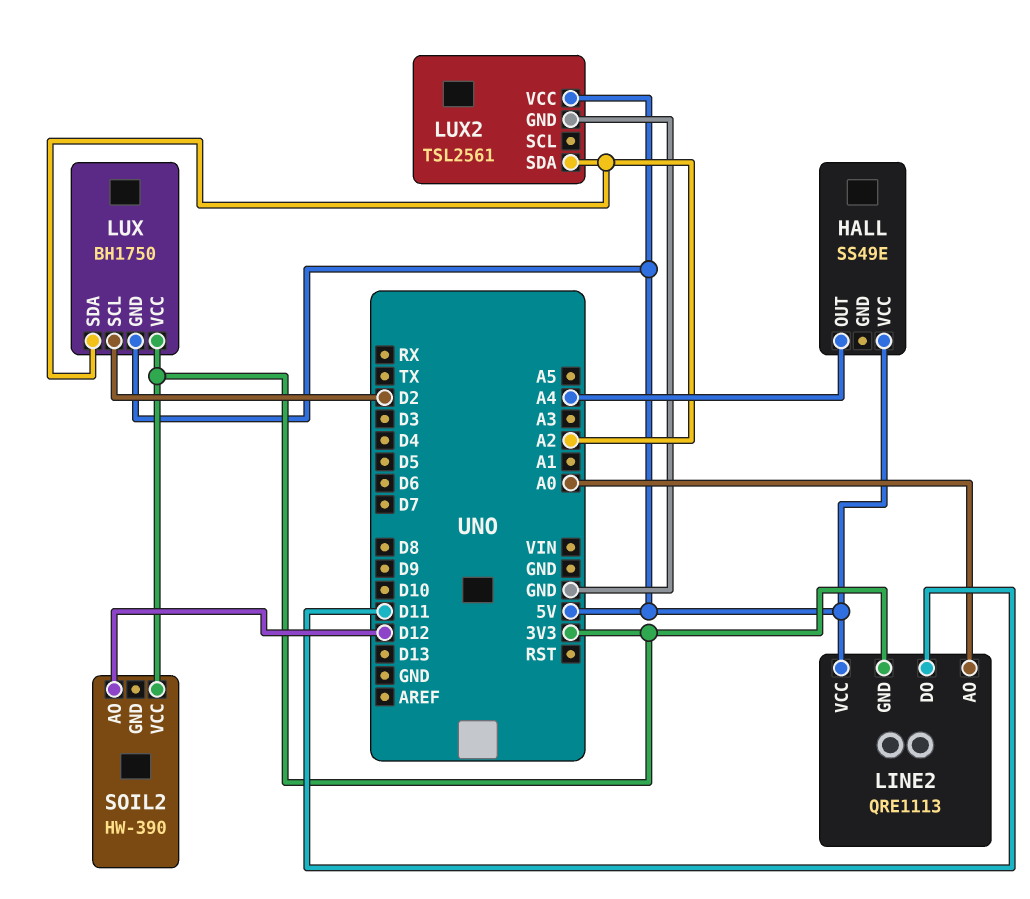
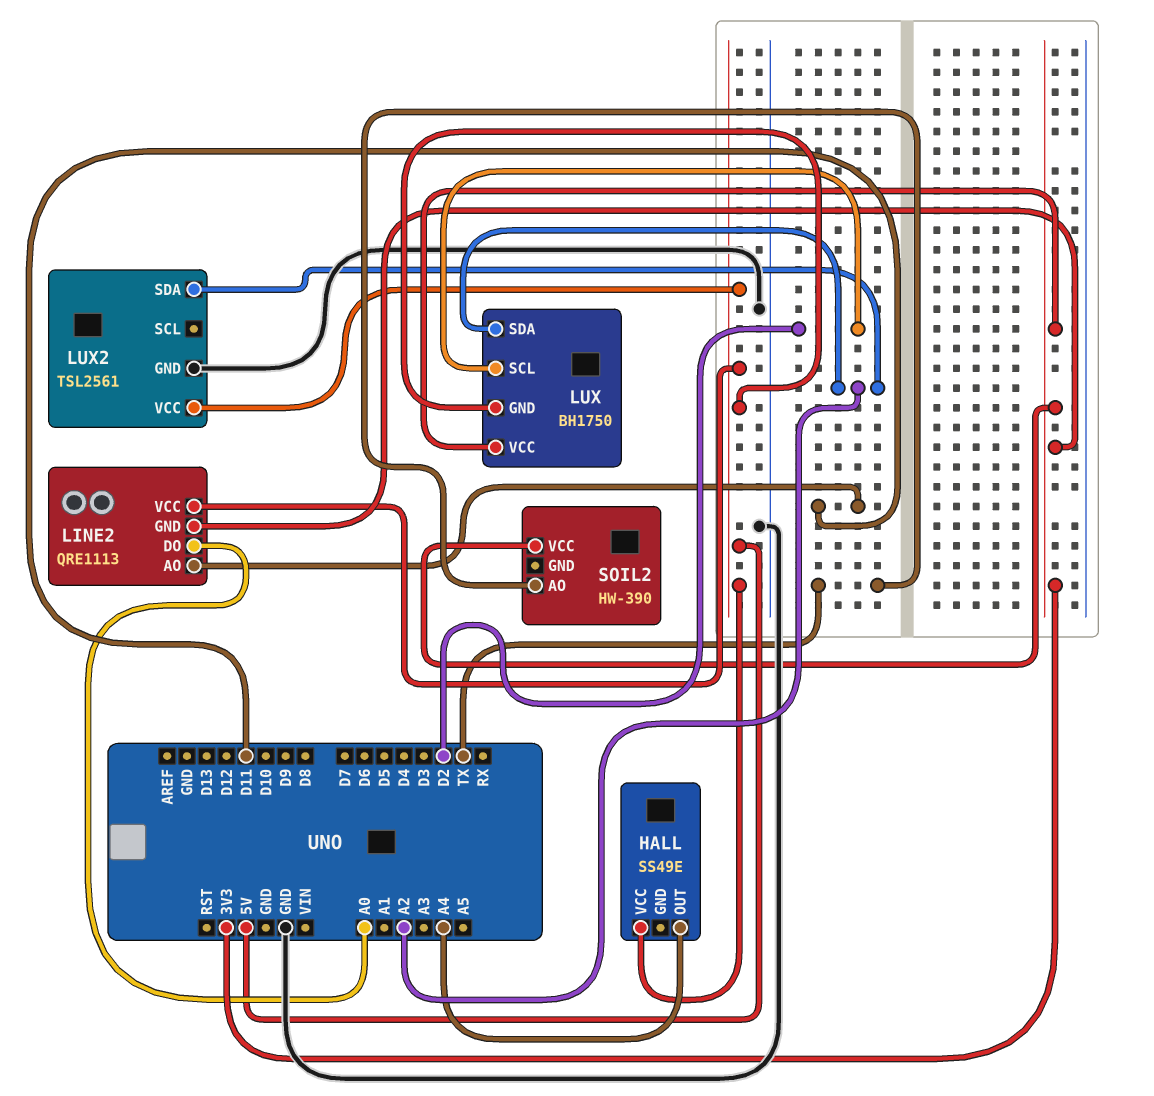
LINE2 pin AO: A0 -> D11
LINE2 pin DO: D11 -> A0
SOIL2 pin AO: D12 -> TX

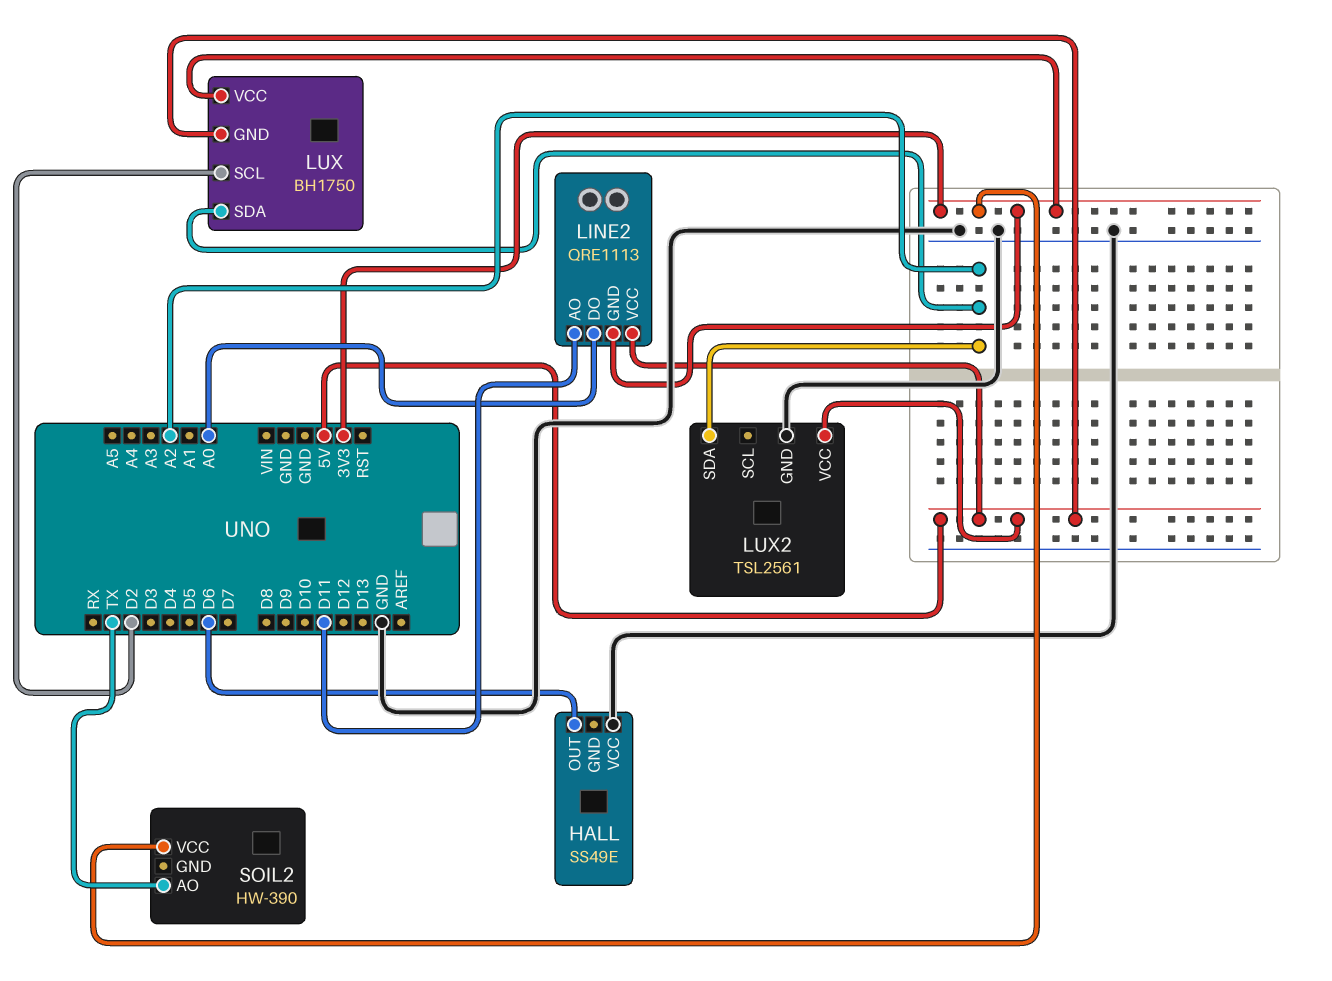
HALL pin OUT: A4 -> D6
HALL pin VCC: 5V -> GND

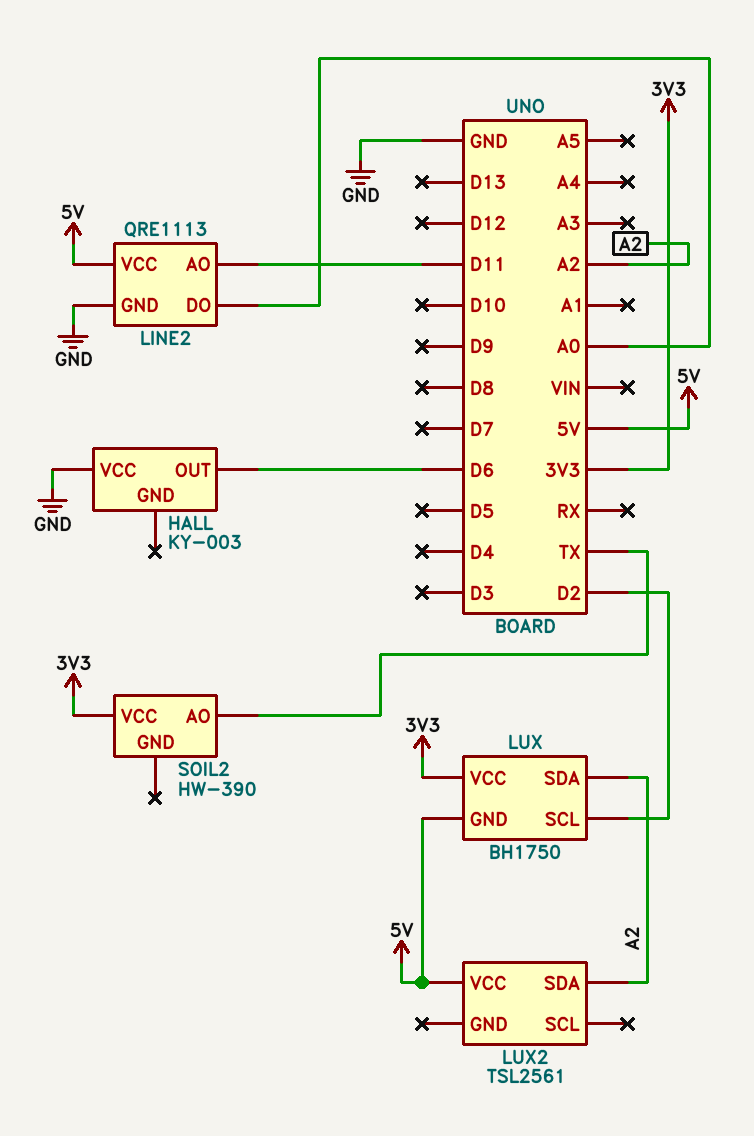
HALL: SS49E -> KY-003
LINE2 pin GND: 3V3 -> GND
LUX2 pin GND: GND -> none

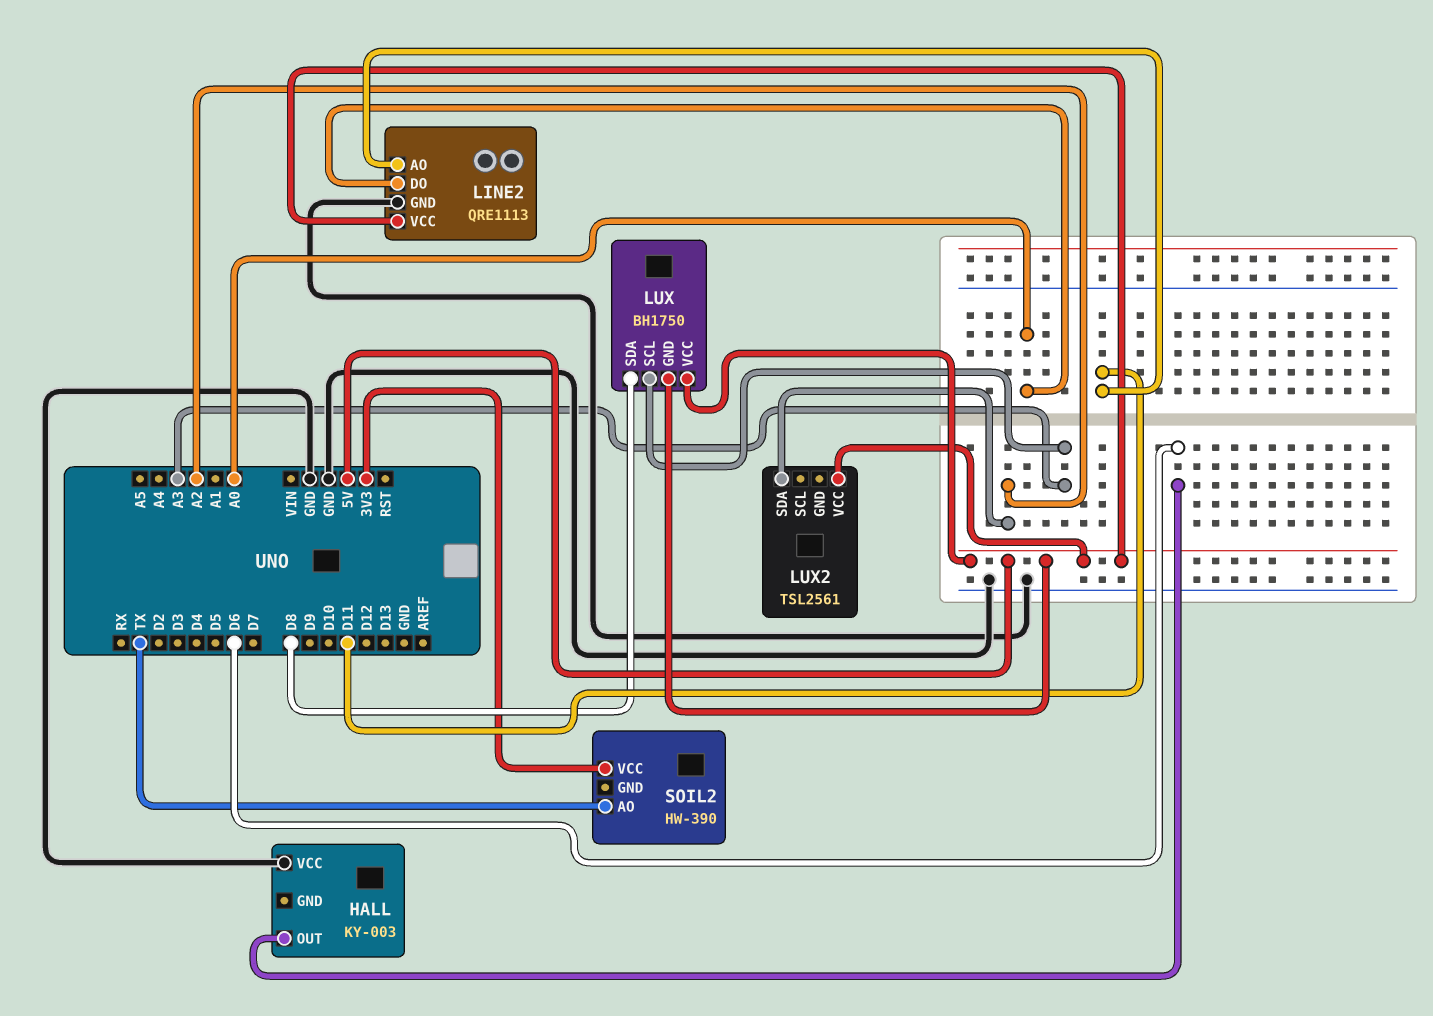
LUX pin SCL: D2 -> A3
LUX pin SDA: A2 -> D8
LUX pin VCC: 3V3 -> 5V

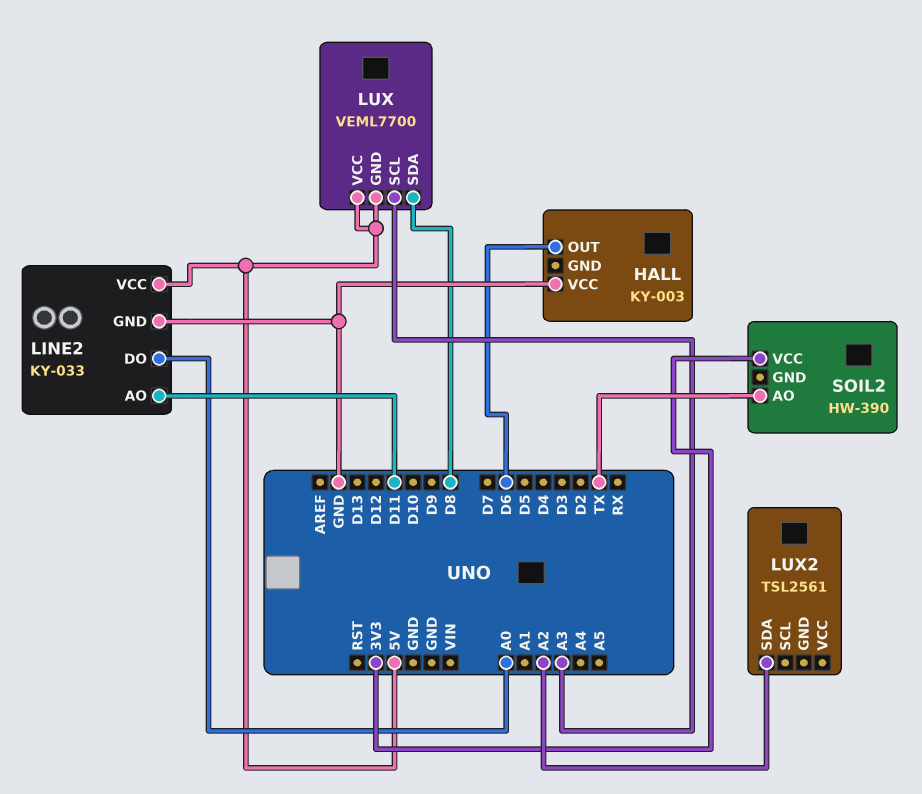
LINE2: QRE1113 -> KY-033
LUX: BH1750 -> VEML7700
LUX2 pin VCC: 5V -> none

